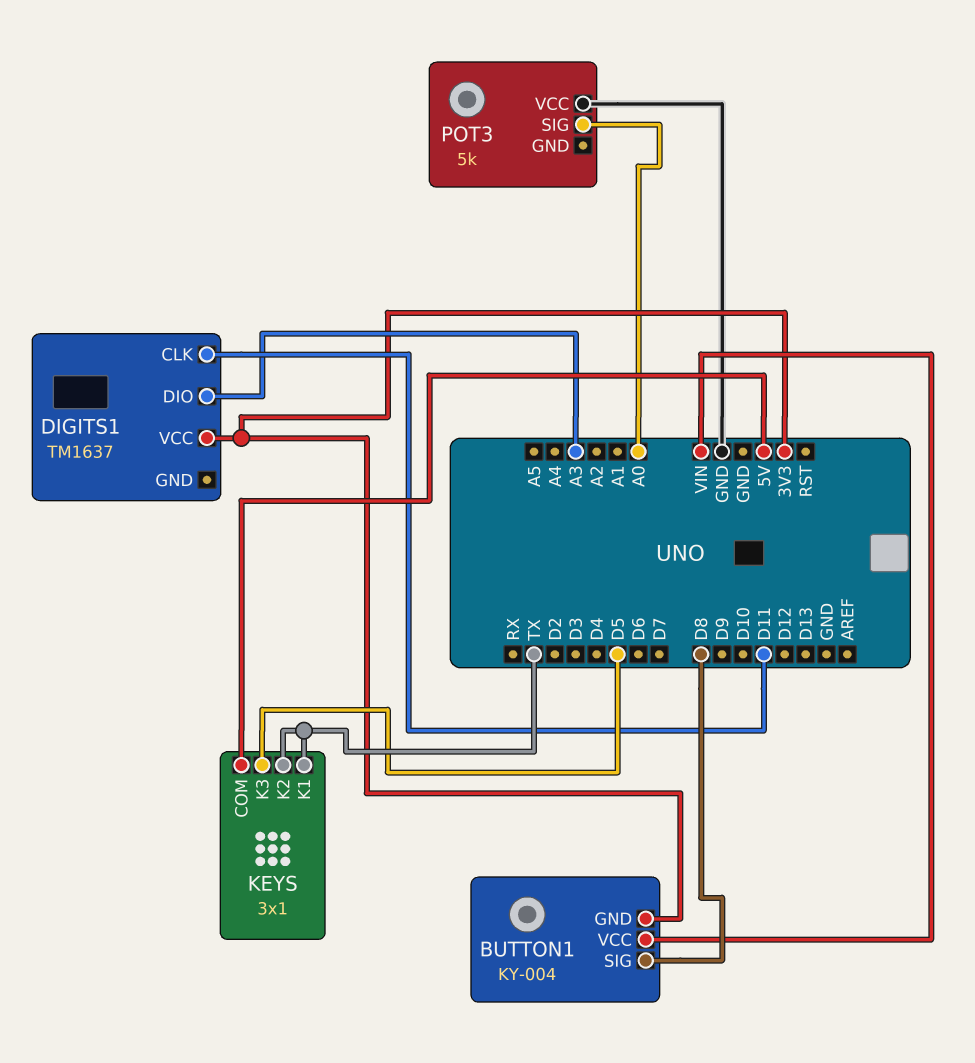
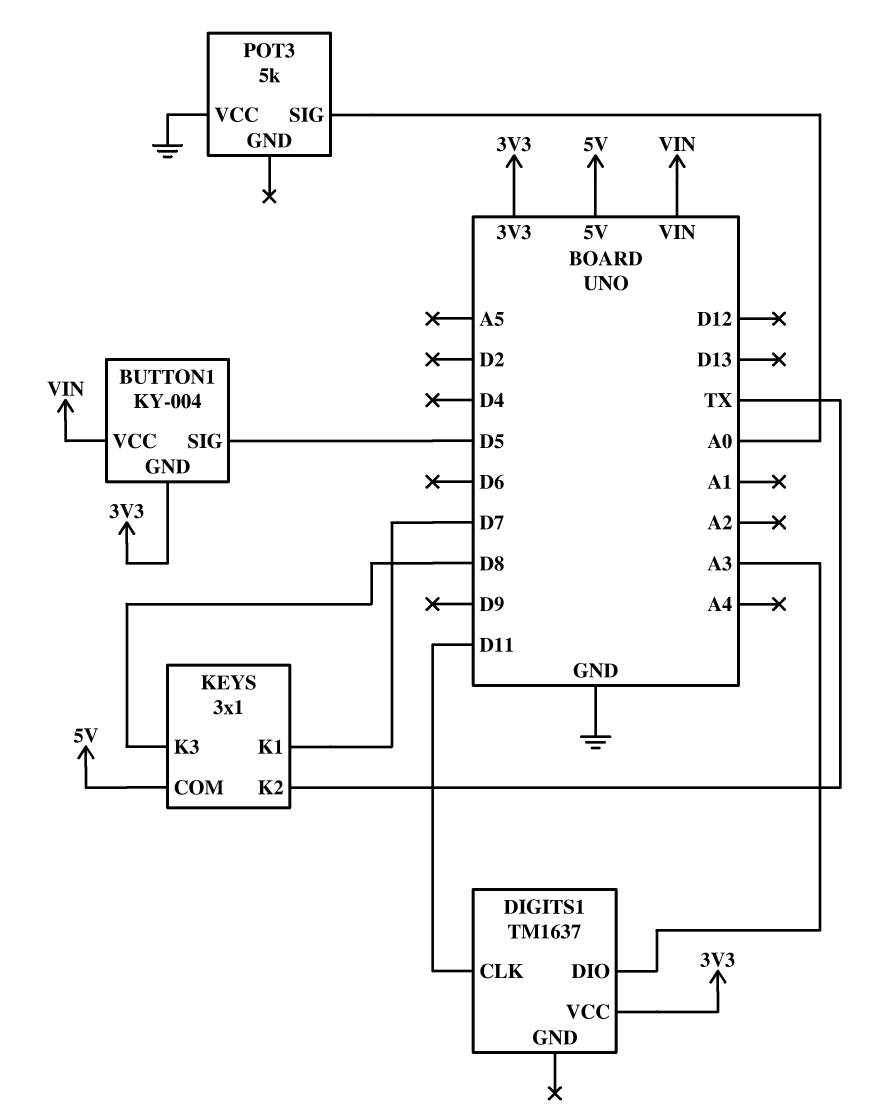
BUTTON1 pin SIG: D8 -> D5
KEYS pin K1: TX -> D7
KEYS pin K3: D5 -> D8

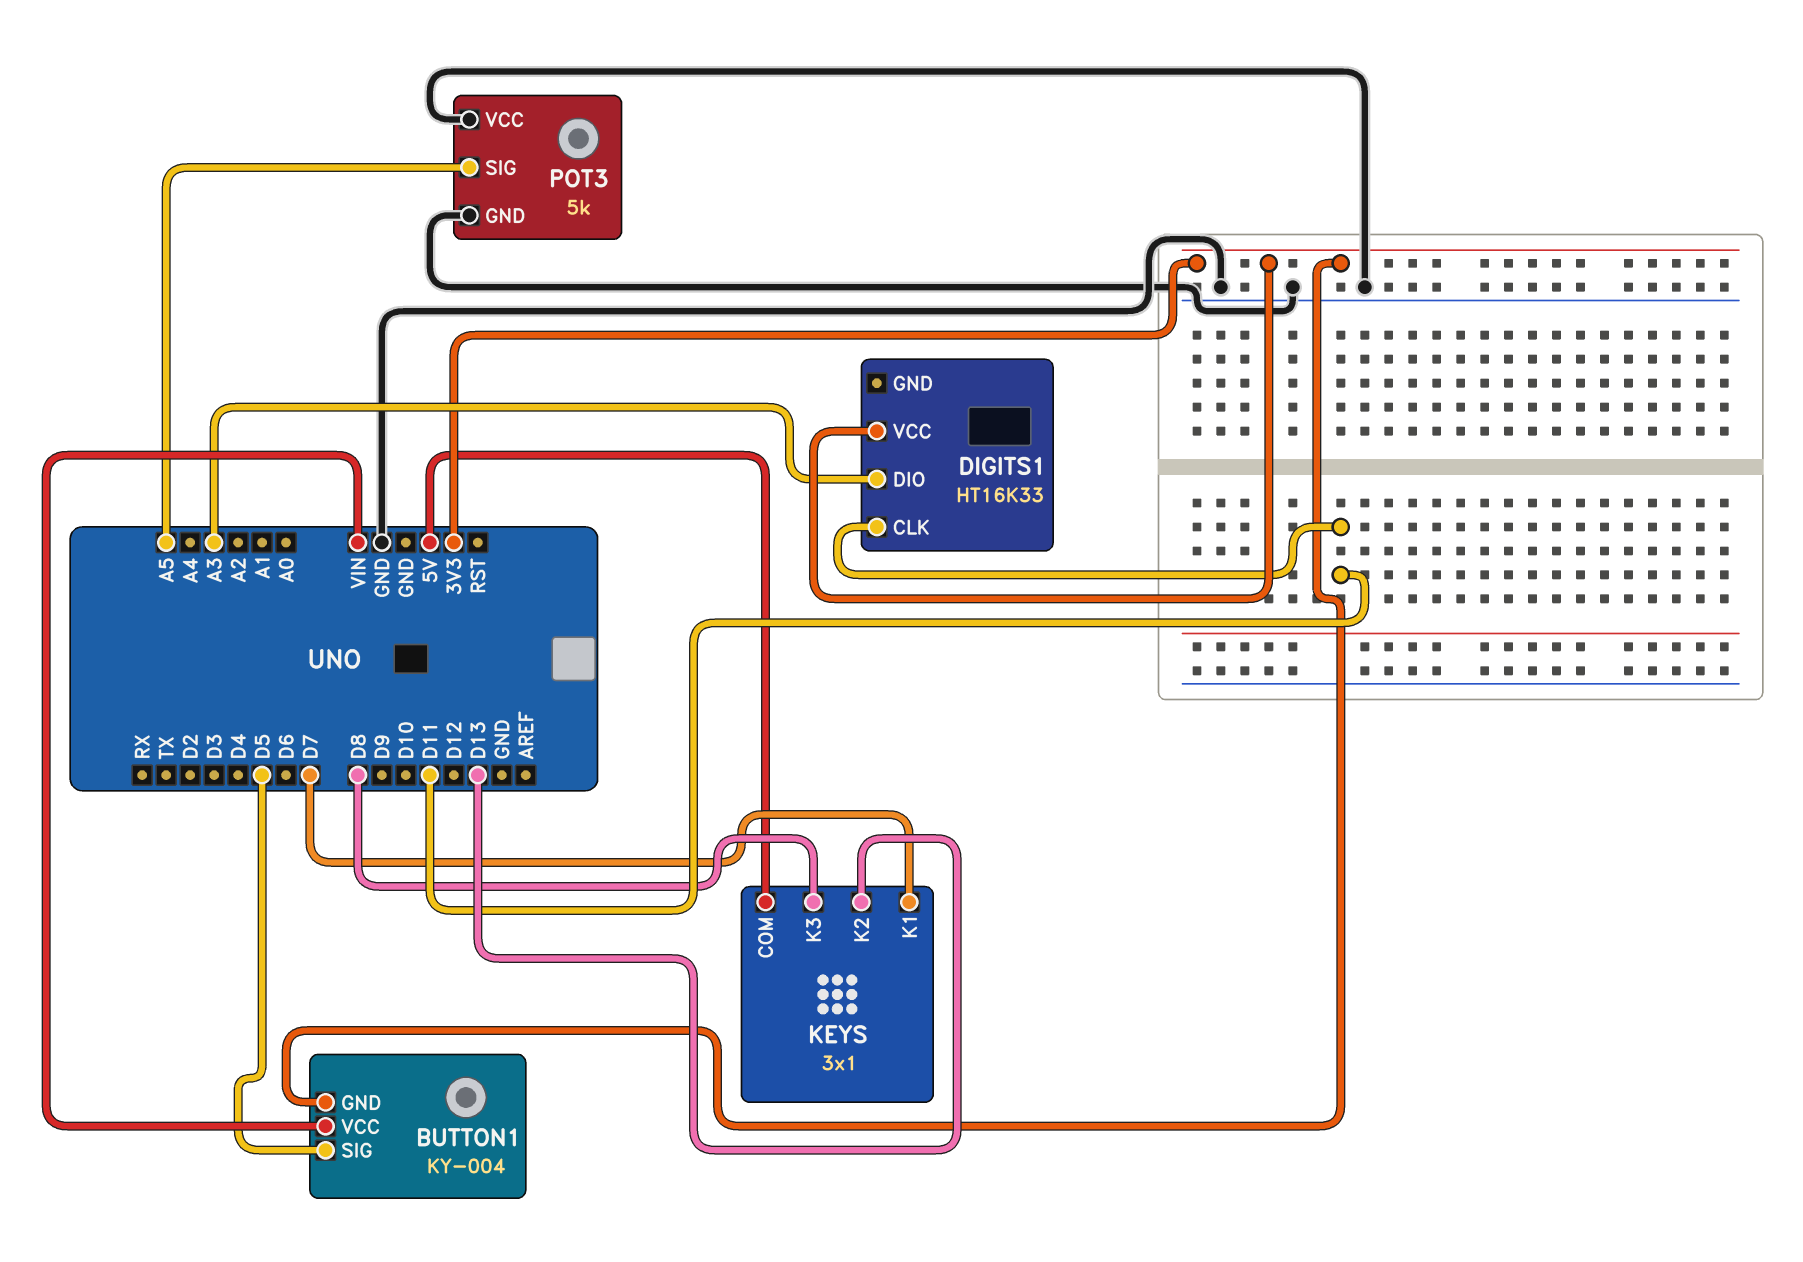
DIGITS1: TM1637 -> HT16K33
KEYS pin K2: TX -> D13
POT3 pin GND: none -> GND
POT3 pin SIG: A0 -> A5

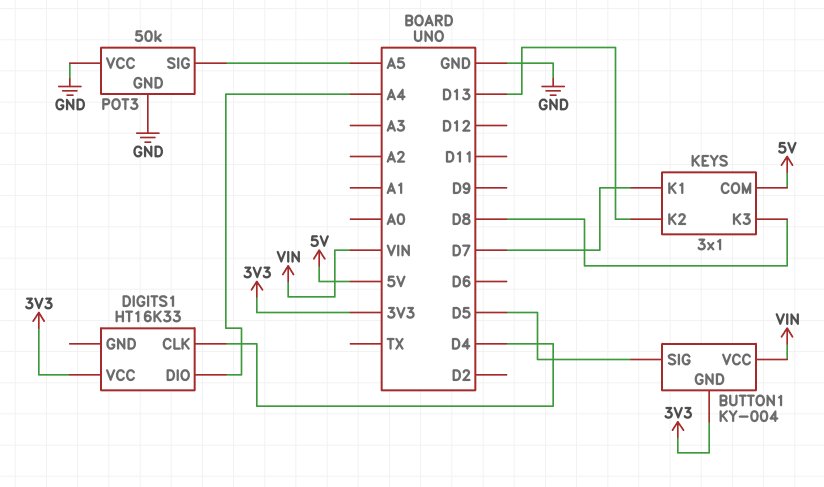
DIGITS1 pin CLK: D11 -> D4
DIGITS1 pin DIO: A3 -> A4
POT3: 5k -> 50k

